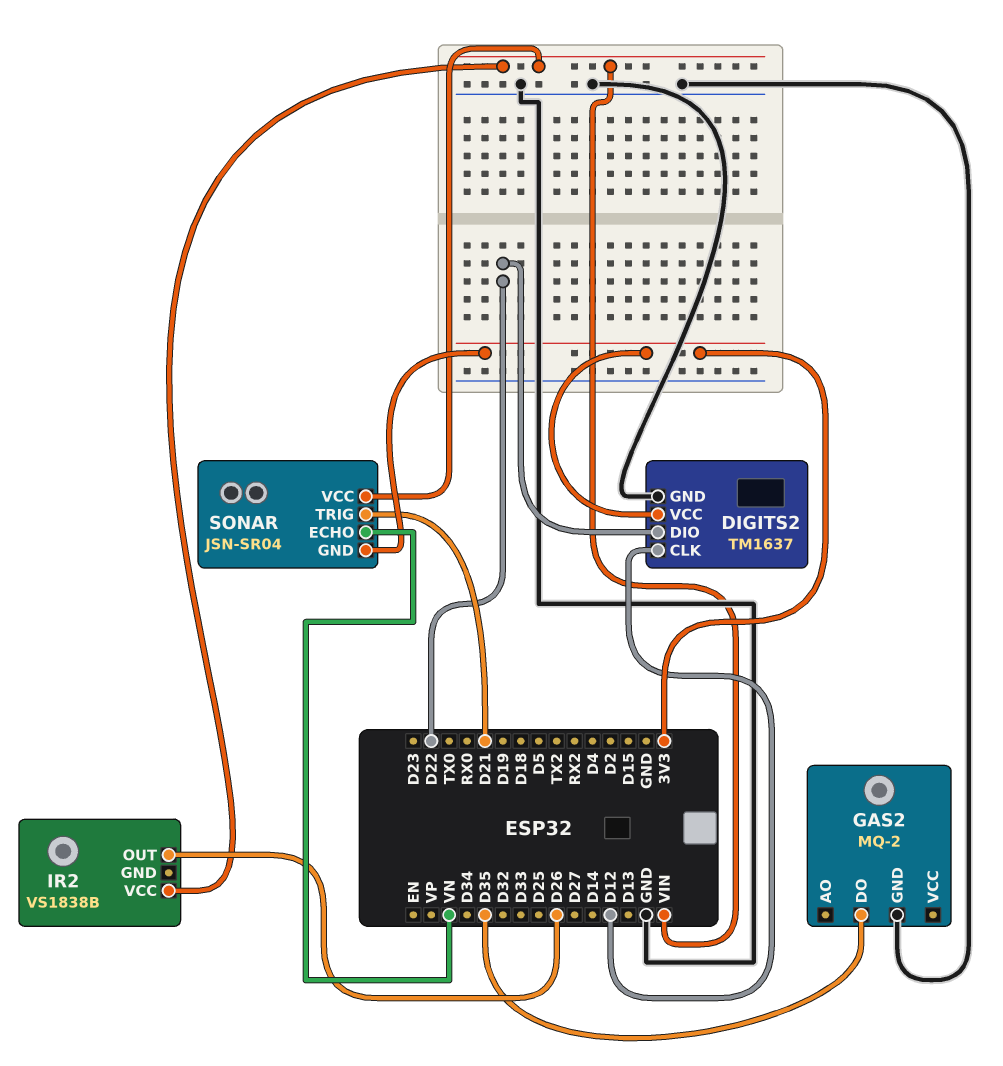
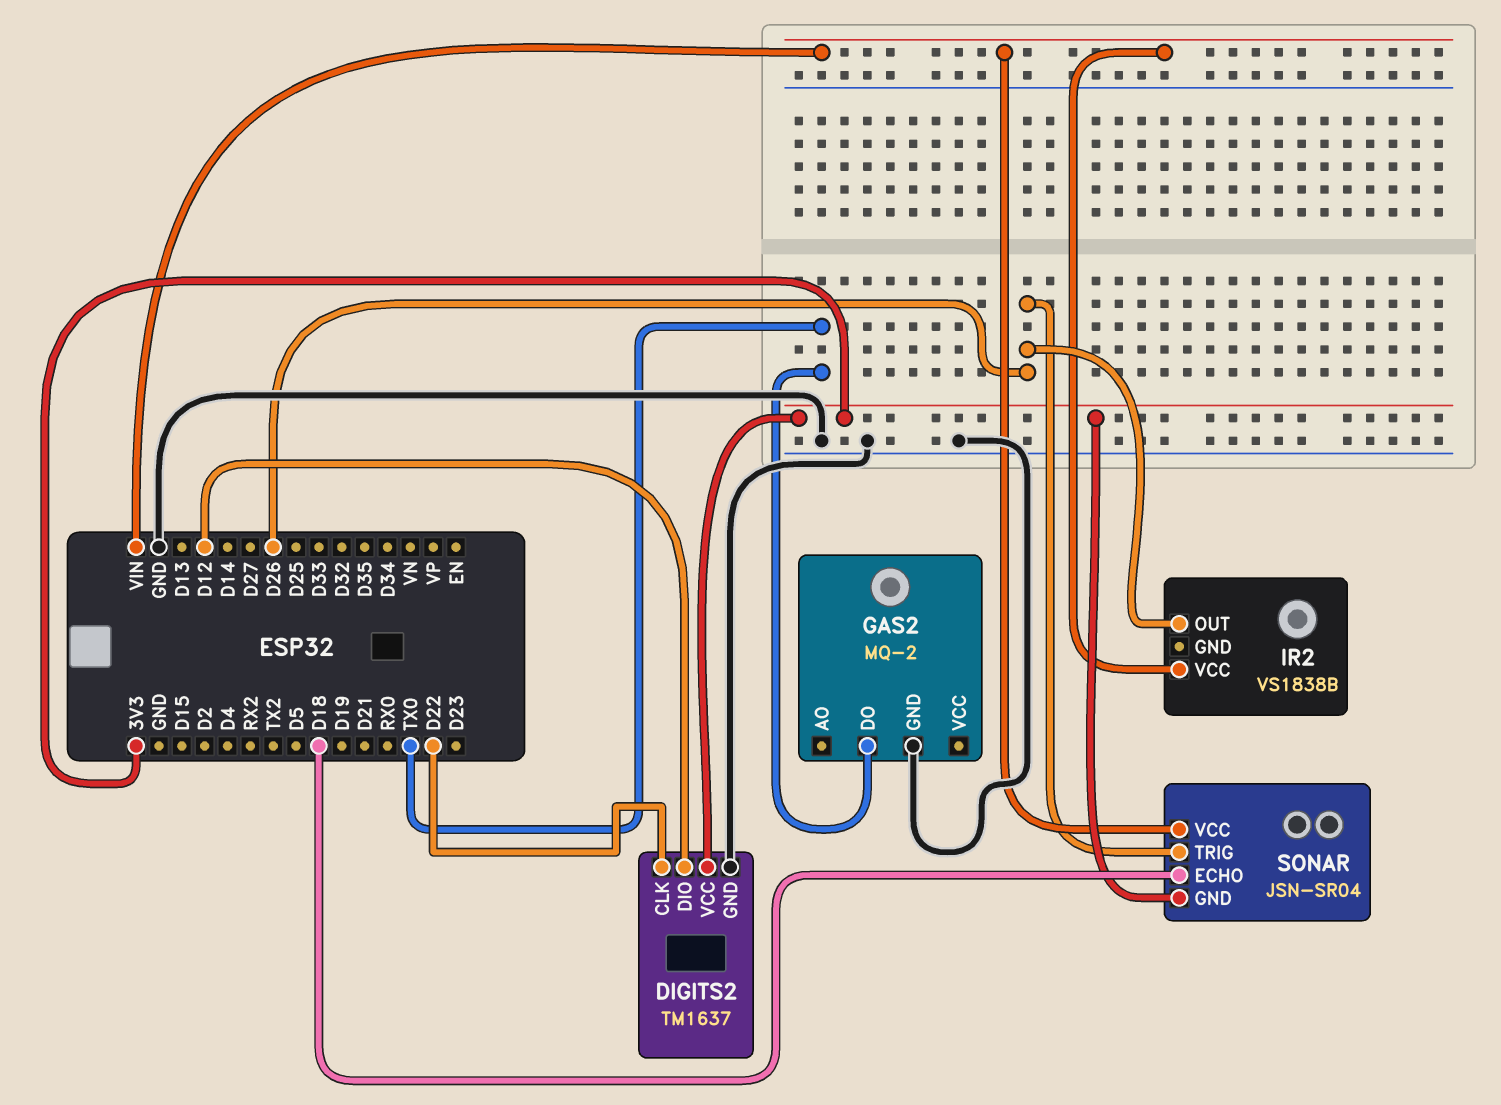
DIGITS2 pin CLK: D12 -> D22
DIGITS2 pin DIO: D22 -> D12
GAS2 pin DO: D35 -> TX0
SONAR pin ECHO: VN -> D18
SONAR pin TRIG: D21 -> D26

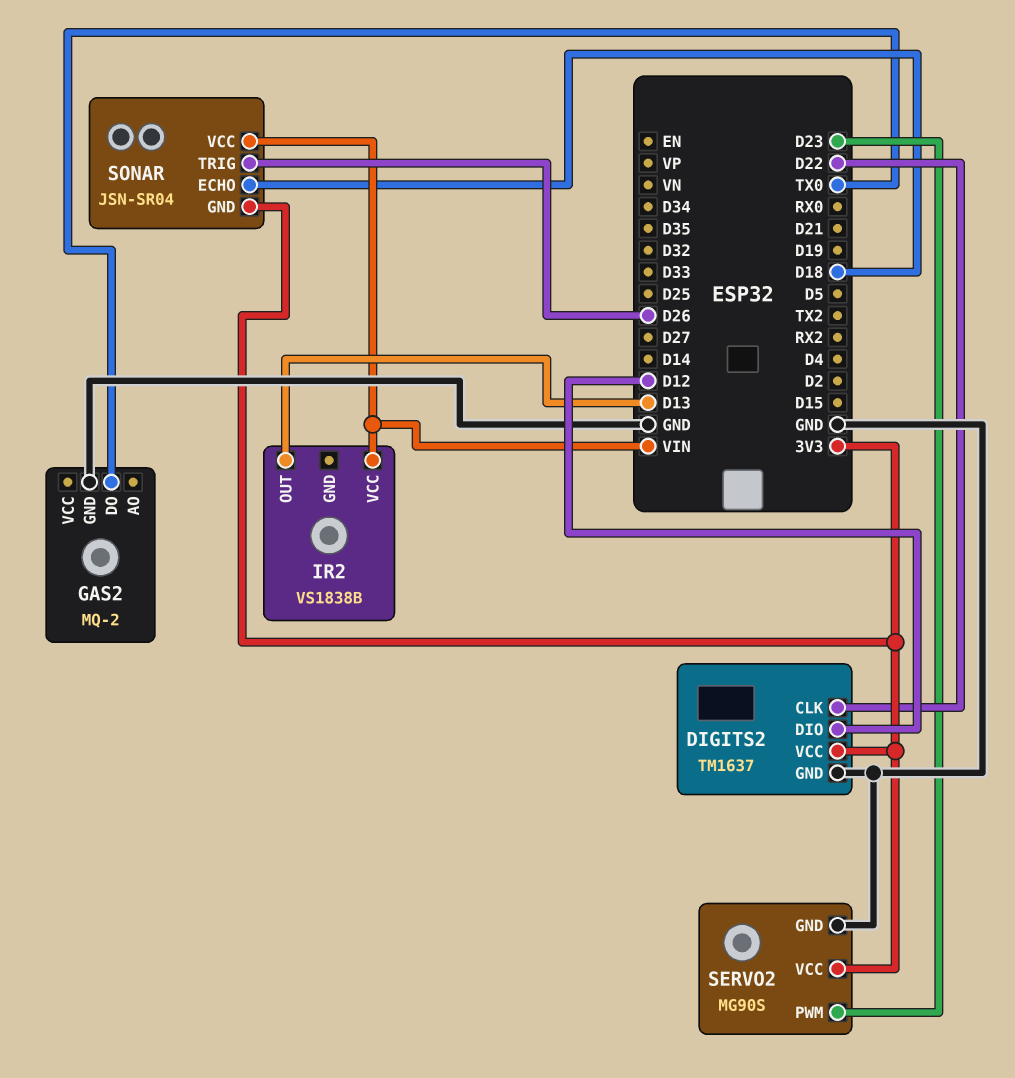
IR2 pin OUT: D26 -> D13
SERVO2: none -> MG90S
SERVO2 pin GND: none -> GND
SERVO2 pin PWM: none -> D23
SERVO2 pin VCC: none -> 3V3

